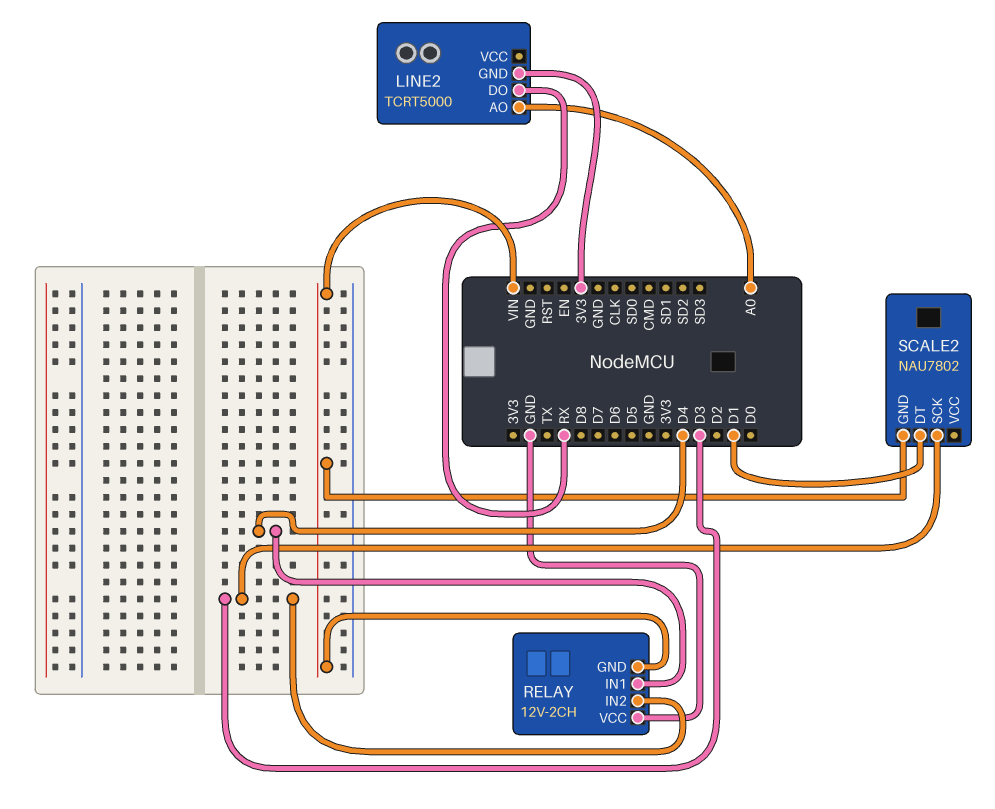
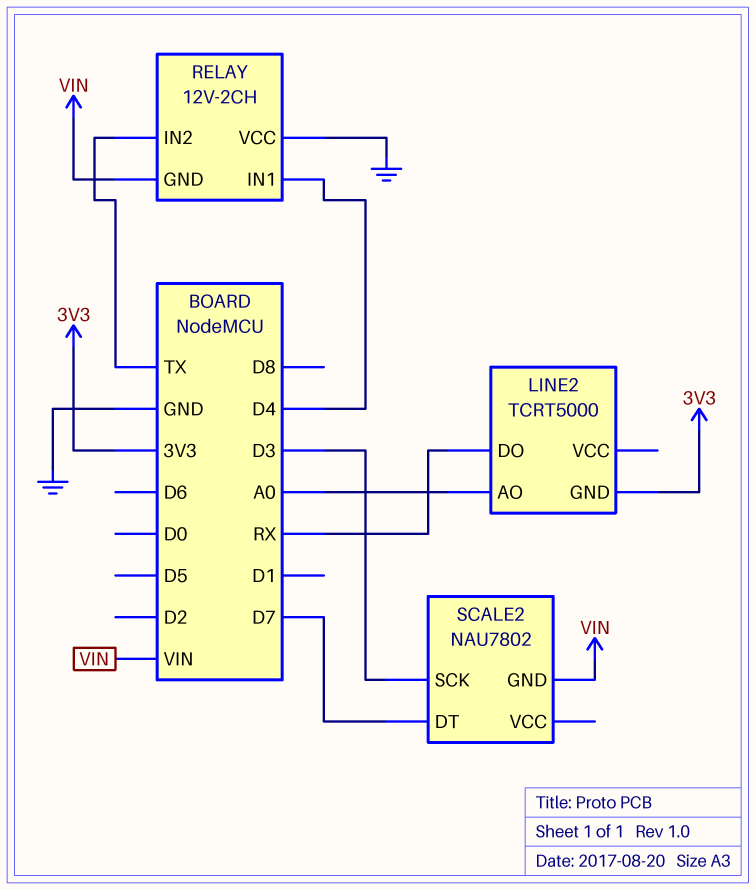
RELAY pin IN2: D3 -> TX
SCALE2 pin DT: D1 -> D7

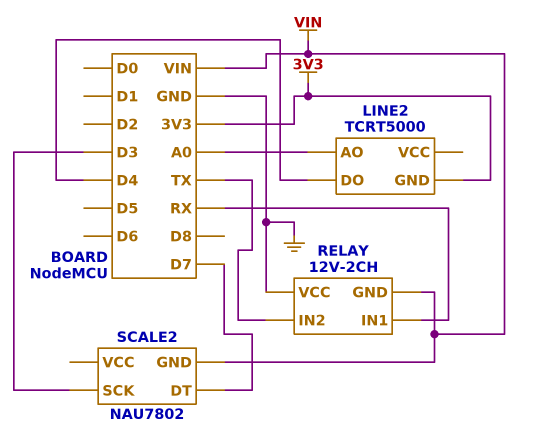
LINE2 pin DO: RX -> D4
RELAY pin IN1: D4 -> RX

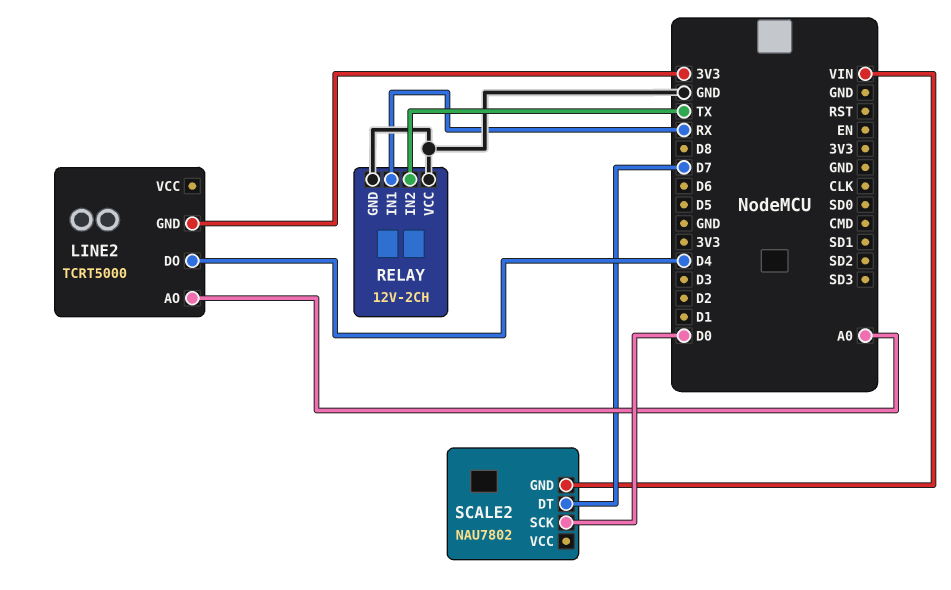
RELAY pin GND: VIN -> GND
SCALE2 pin SCK: D3 -> D0

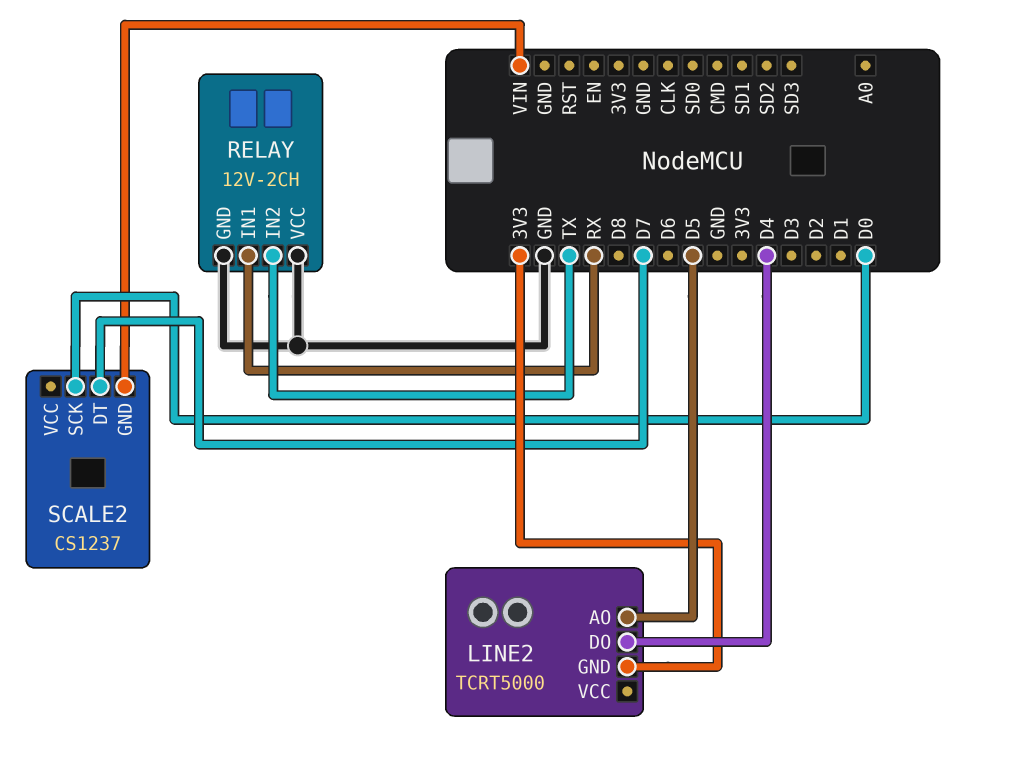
LINE2 pin AO: A0 -> D5
SCALE2: NAU7802 -> CS1237

